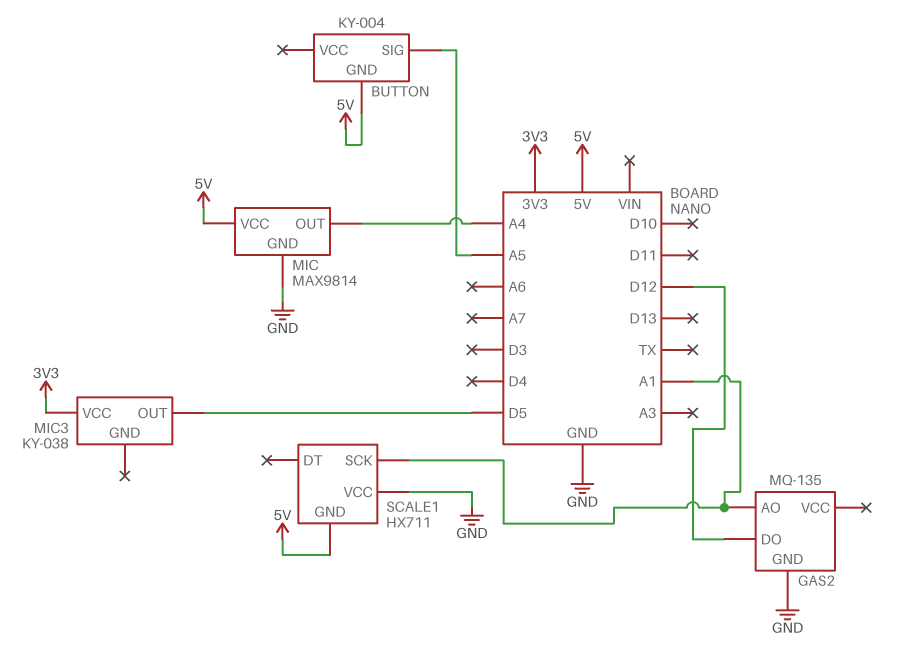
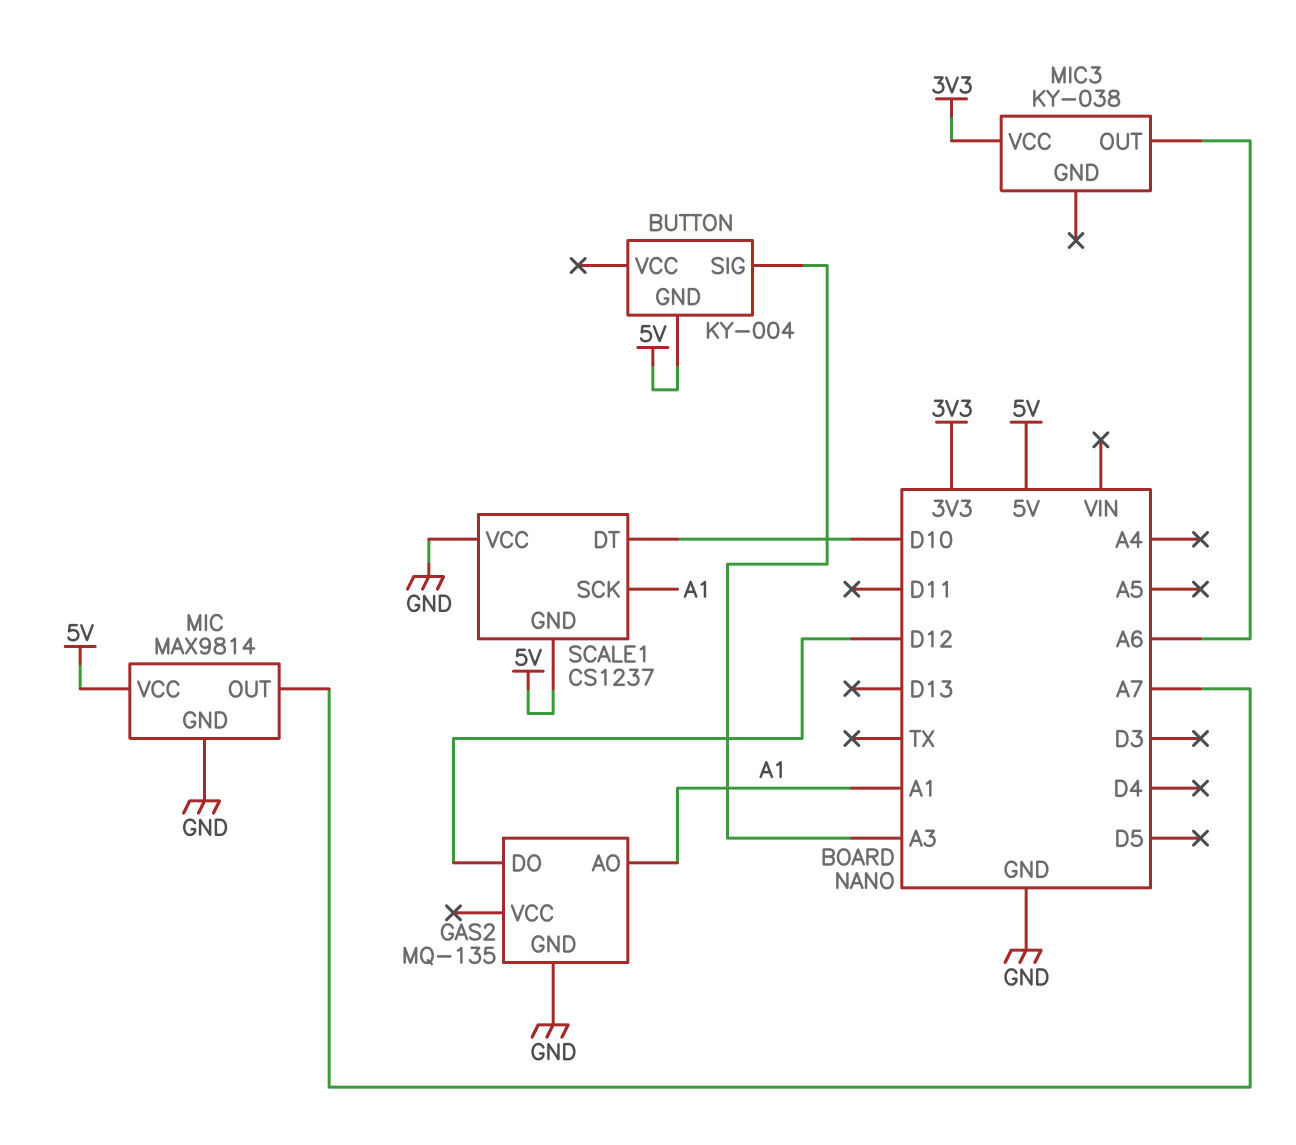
BUTTON pin SIG: A5 -> A3
MIC pin OUT: A4 -> A7
MIC3 pin OUT: D5 -> A6
SCALE1: HX711 -> CS1237
SCALE1 pin DT: none -> D10

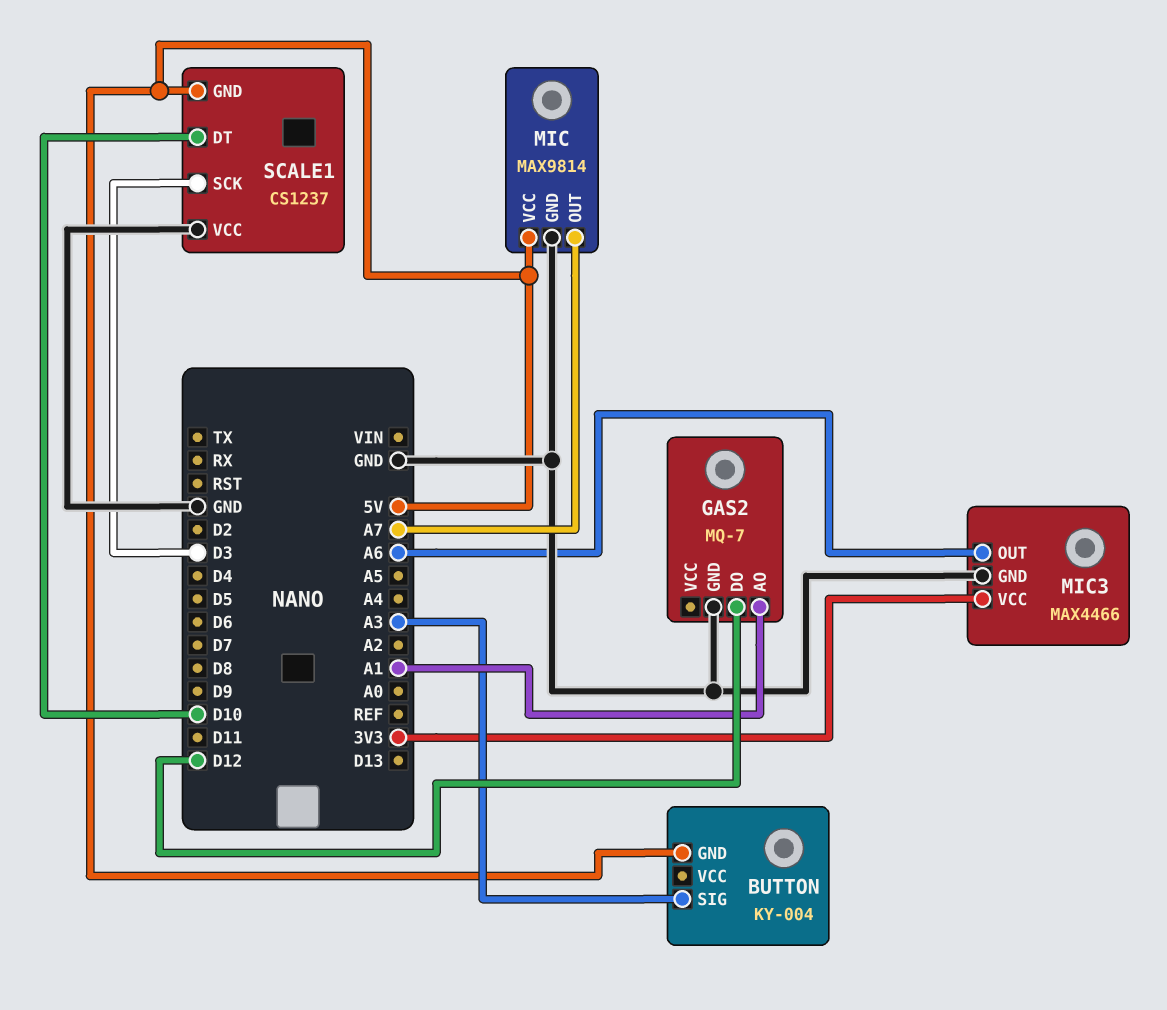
GAS2: MQ-135 -> MQ-7
MIC3: KY-038 -> MAX4466
MIC3 pin GND: none -> GND
SCALE1 pin SCK: A1 -> D3

